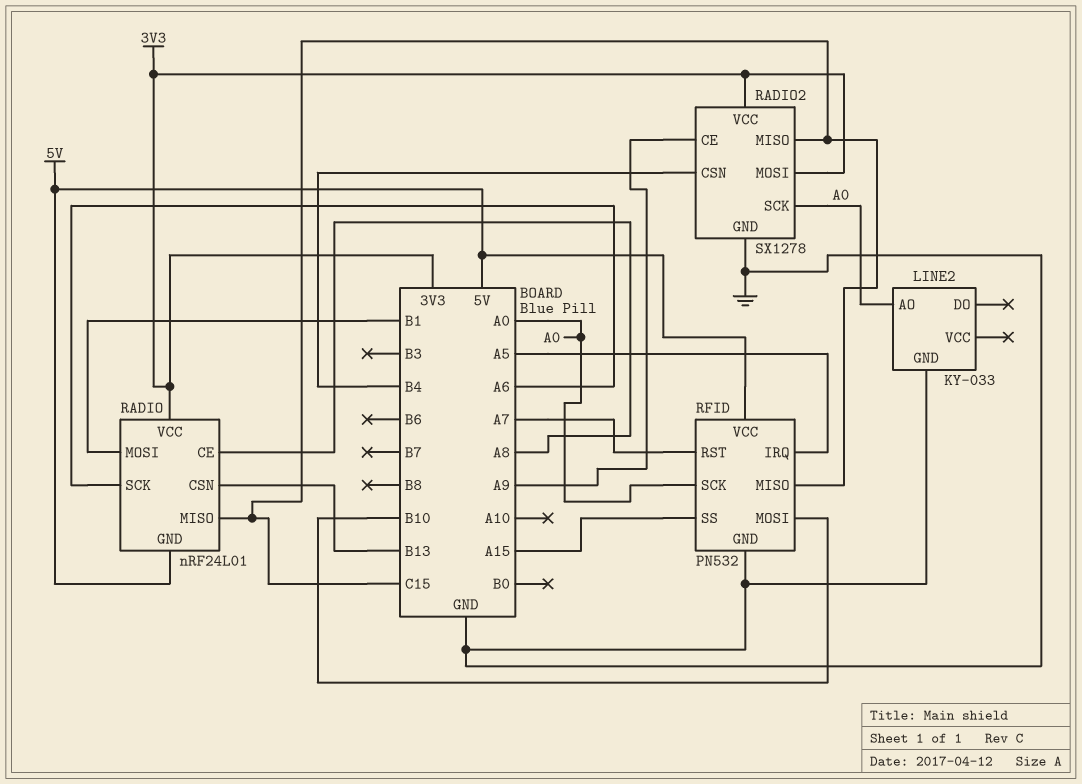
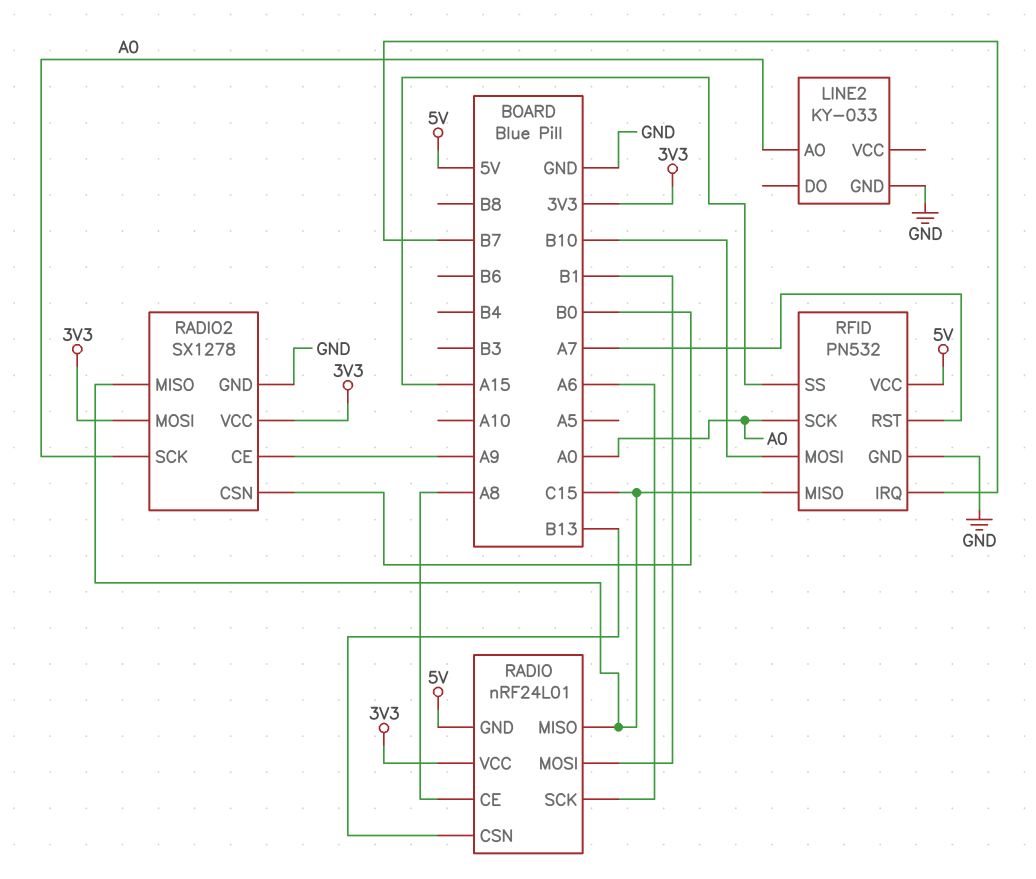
RADIO2 pin CSN: B4 -> B0
RFID pin IRQ: A5 -> B7

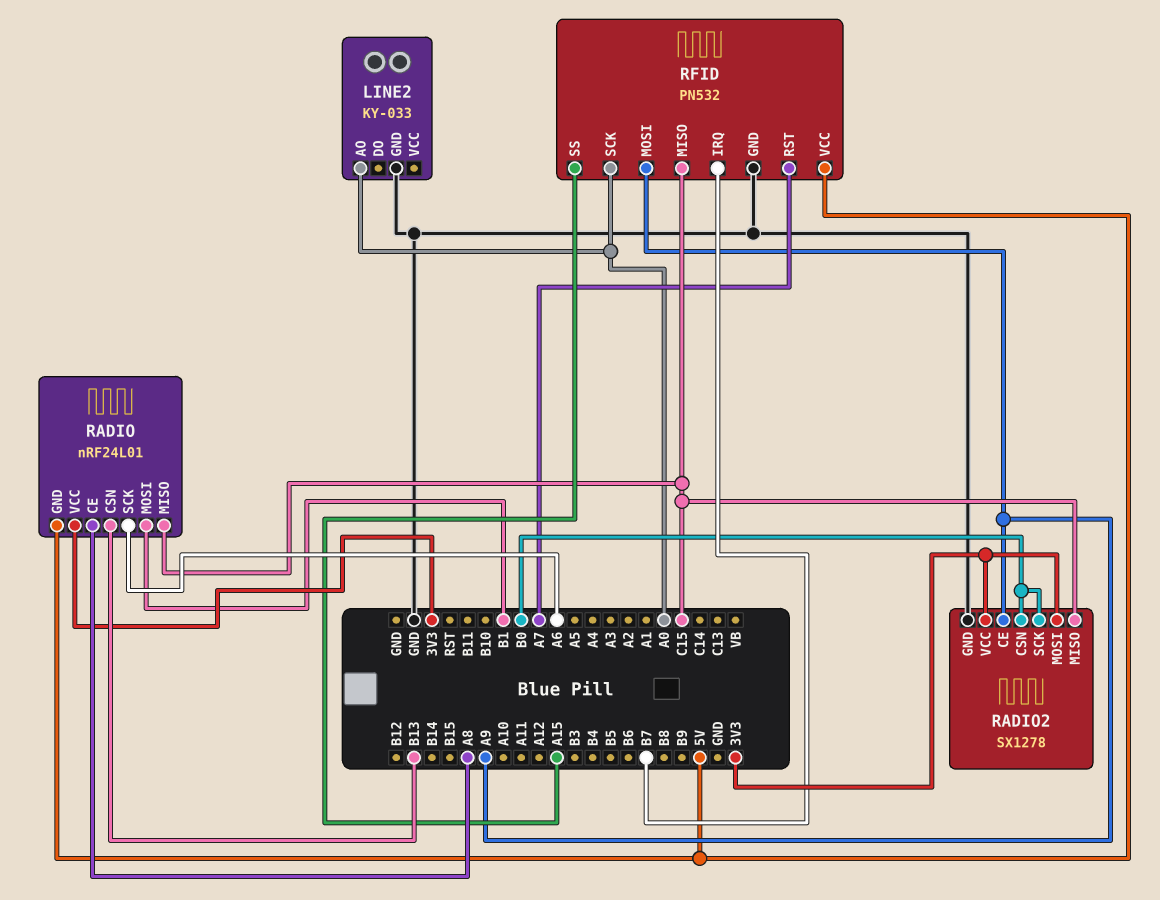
RADIO2 pin SCK: A0 -> B0
RFID pin MOSI: B10 -> A9

